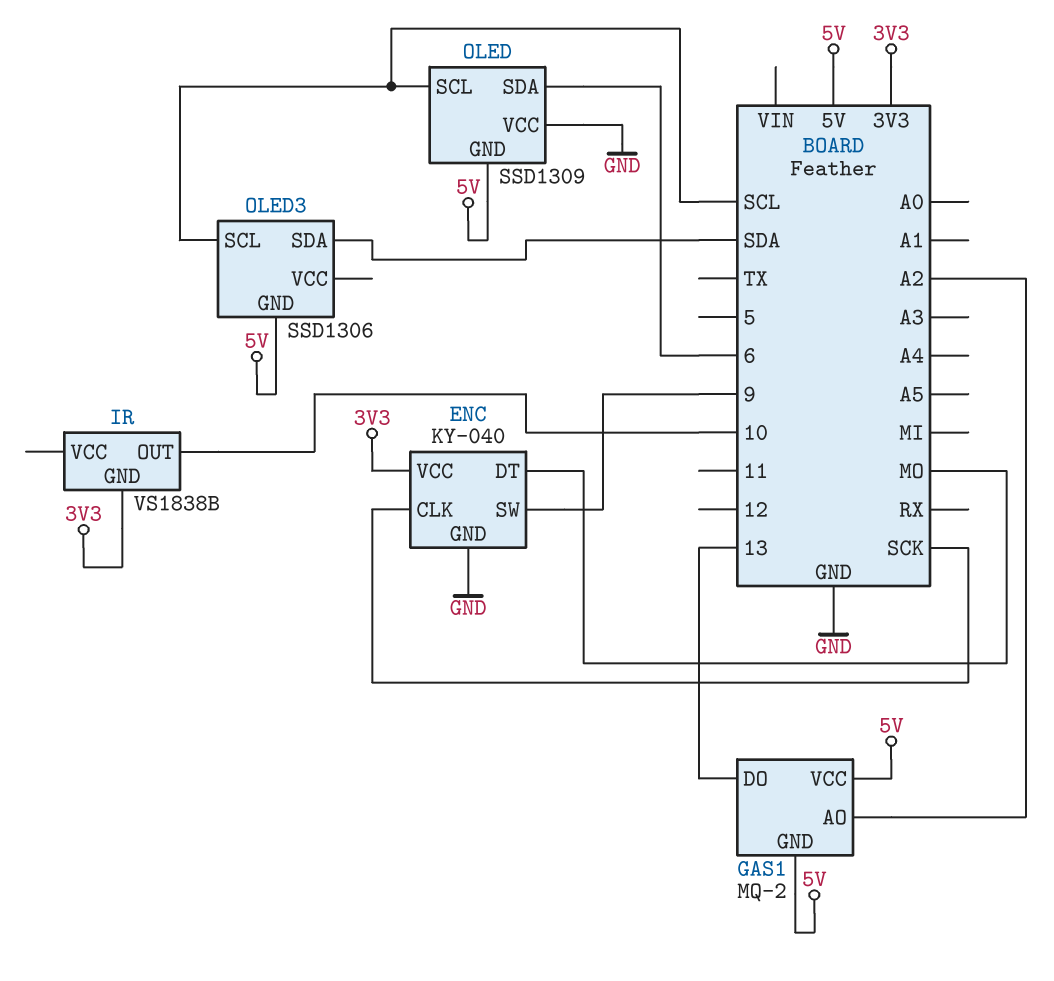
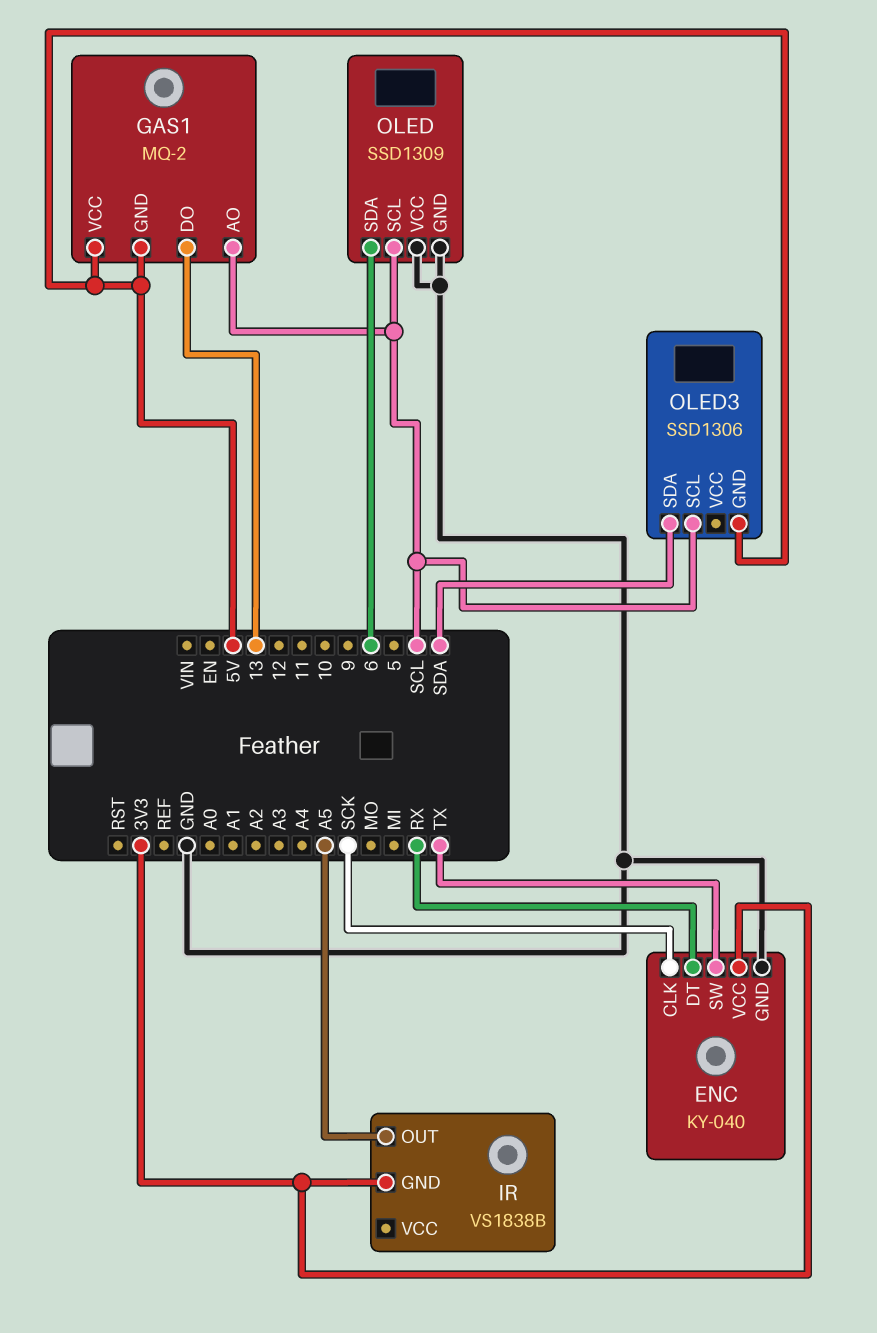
ENC pin DT: MO -> RX
ENC pin SW: 9 -> TX
GAS1 pin AO: A2 -> SCL
IR pin OUT: 10 -> A5
OLED pin GND: 5V -> GND

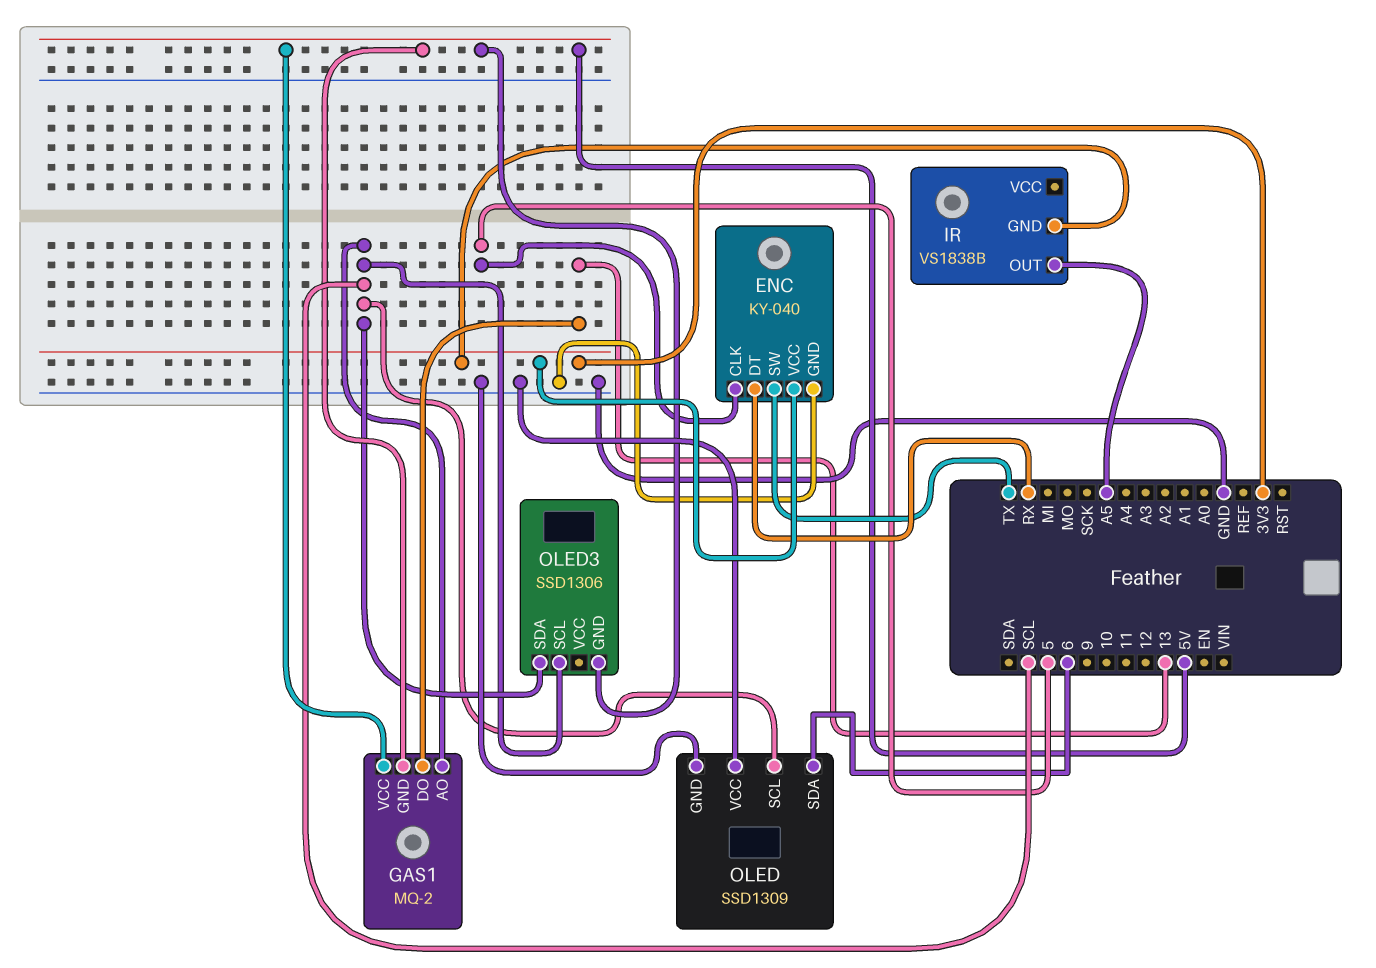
ENC pin CLK: SCK -> 5
OLED3 pin SDA: SDA -> SCL

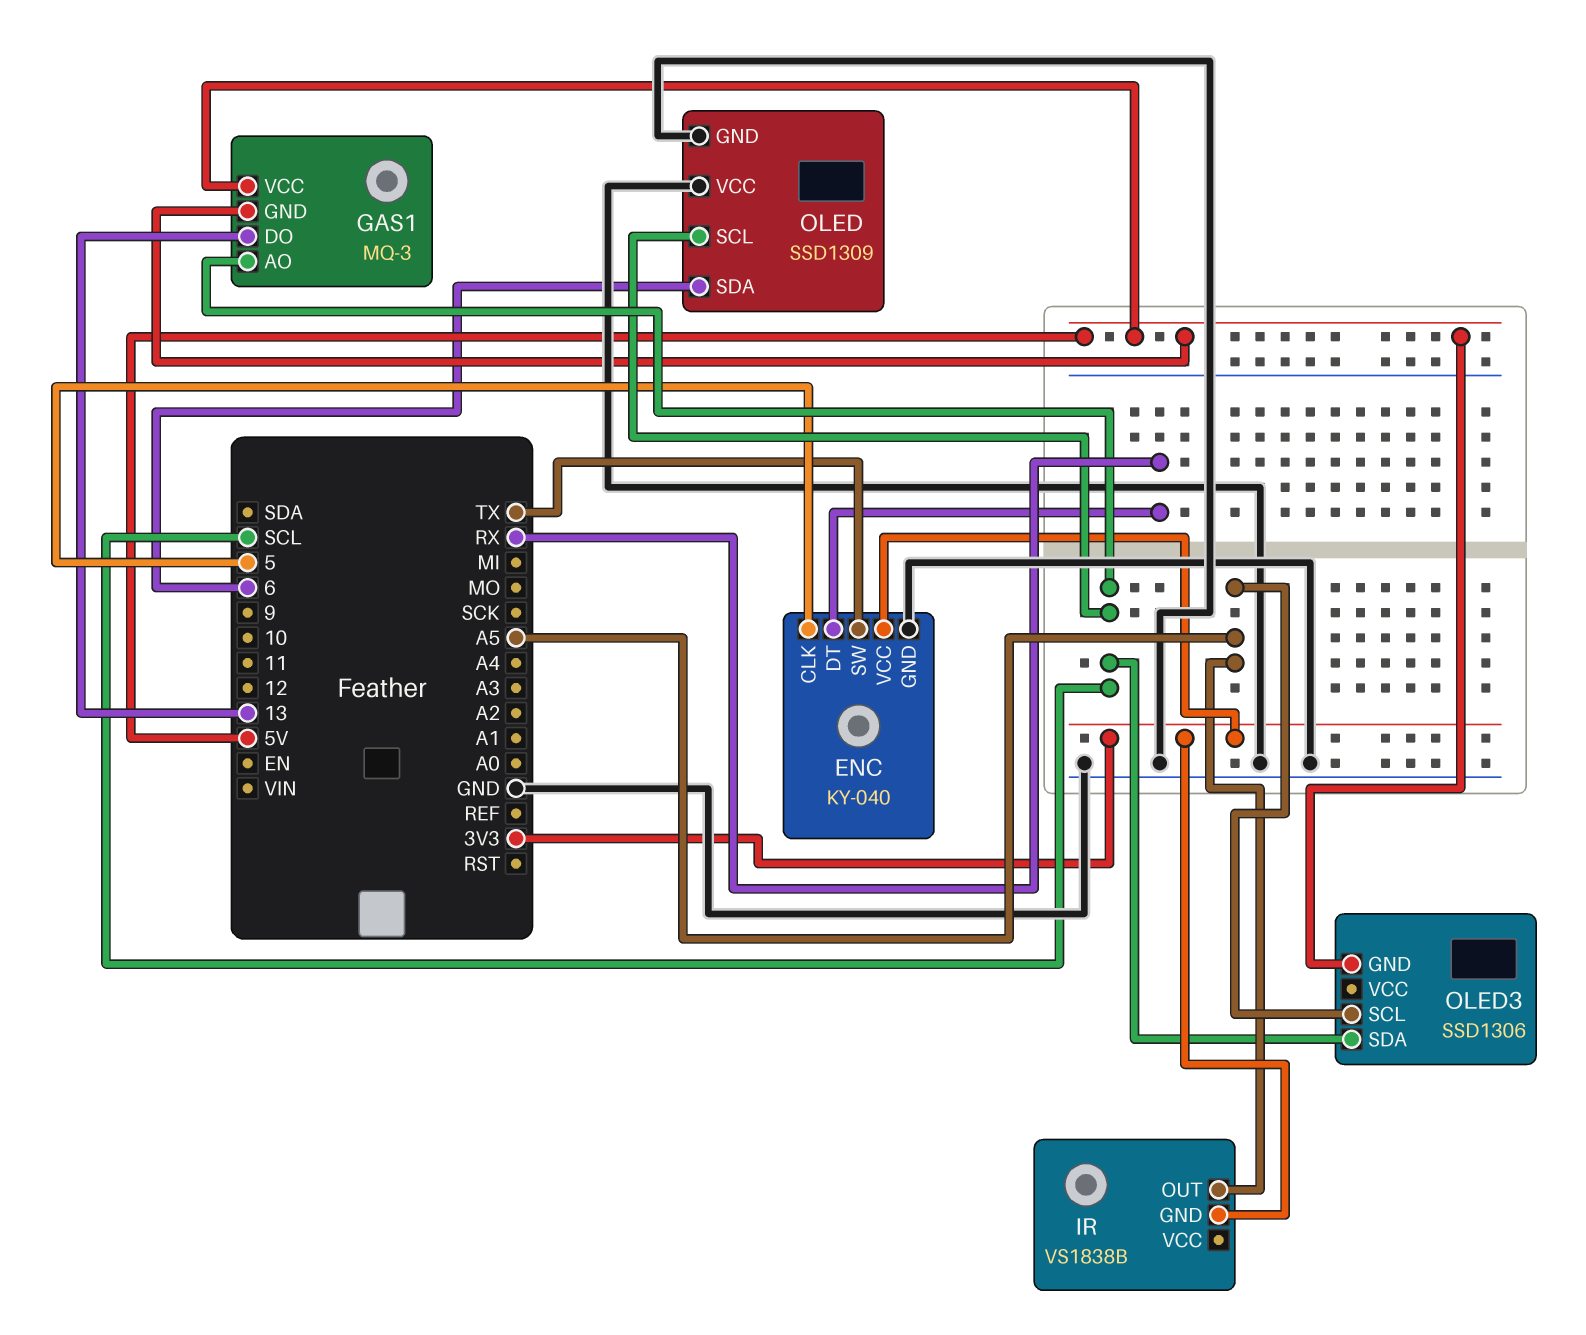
GAS1: MQ-2 -> MQ-3
OLED3 pin SCL: SCL -> A5

